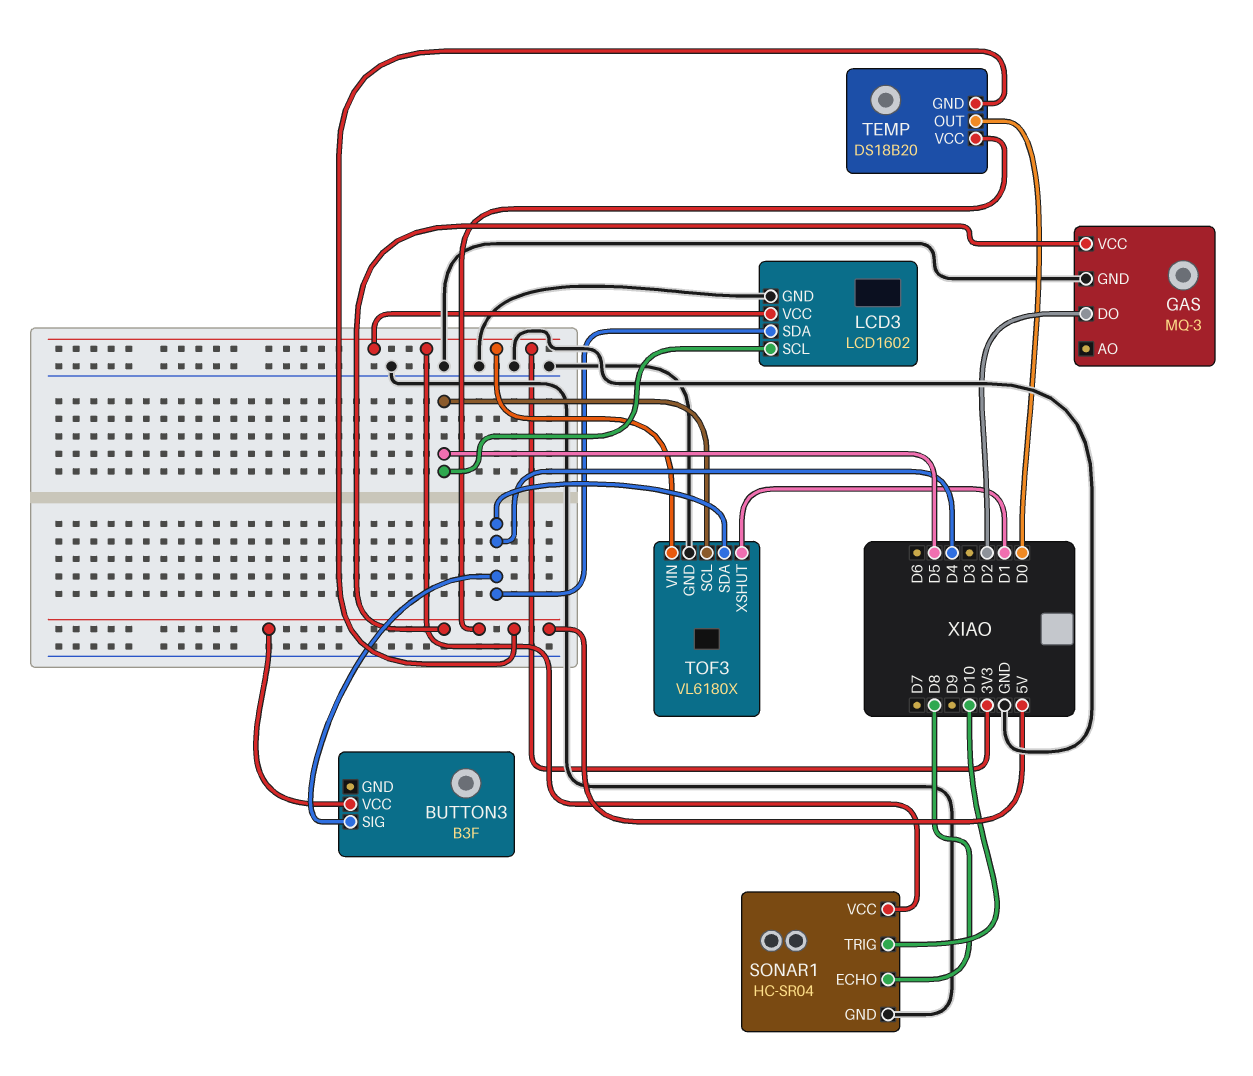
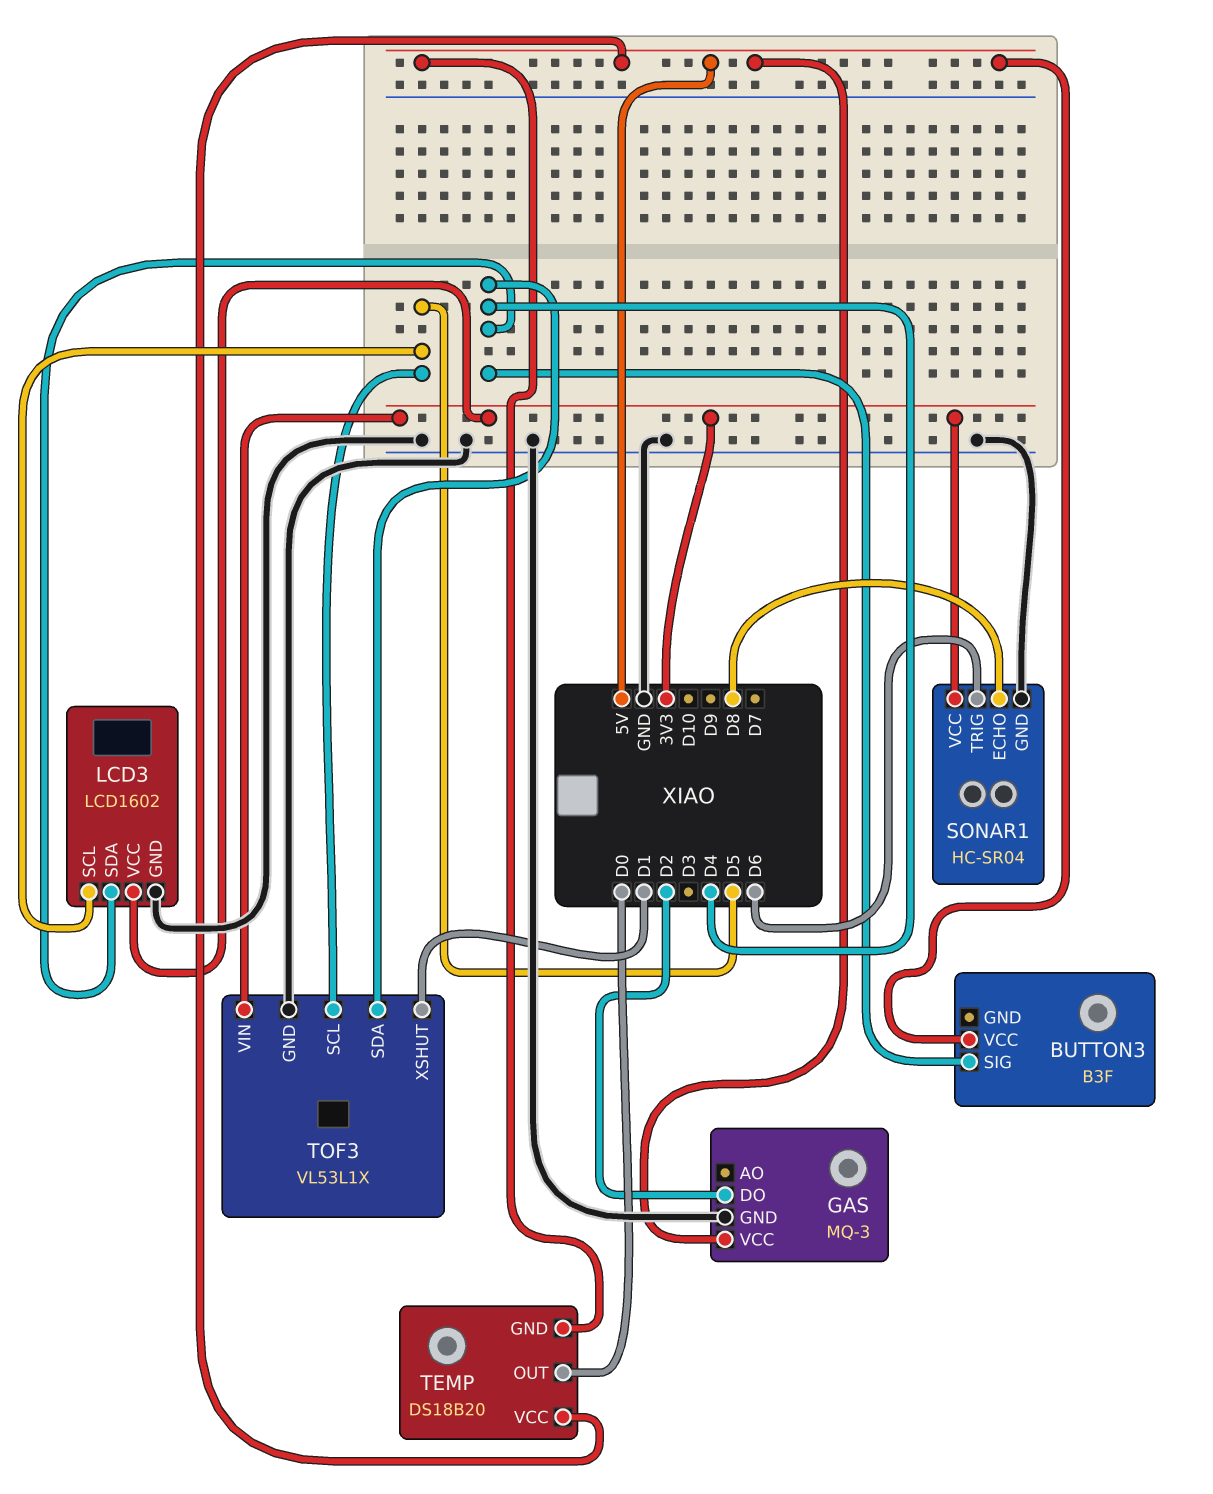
SONAR1 pin TRIG: D10 -> D6
TOF3: VL6180X -> VL53L1X

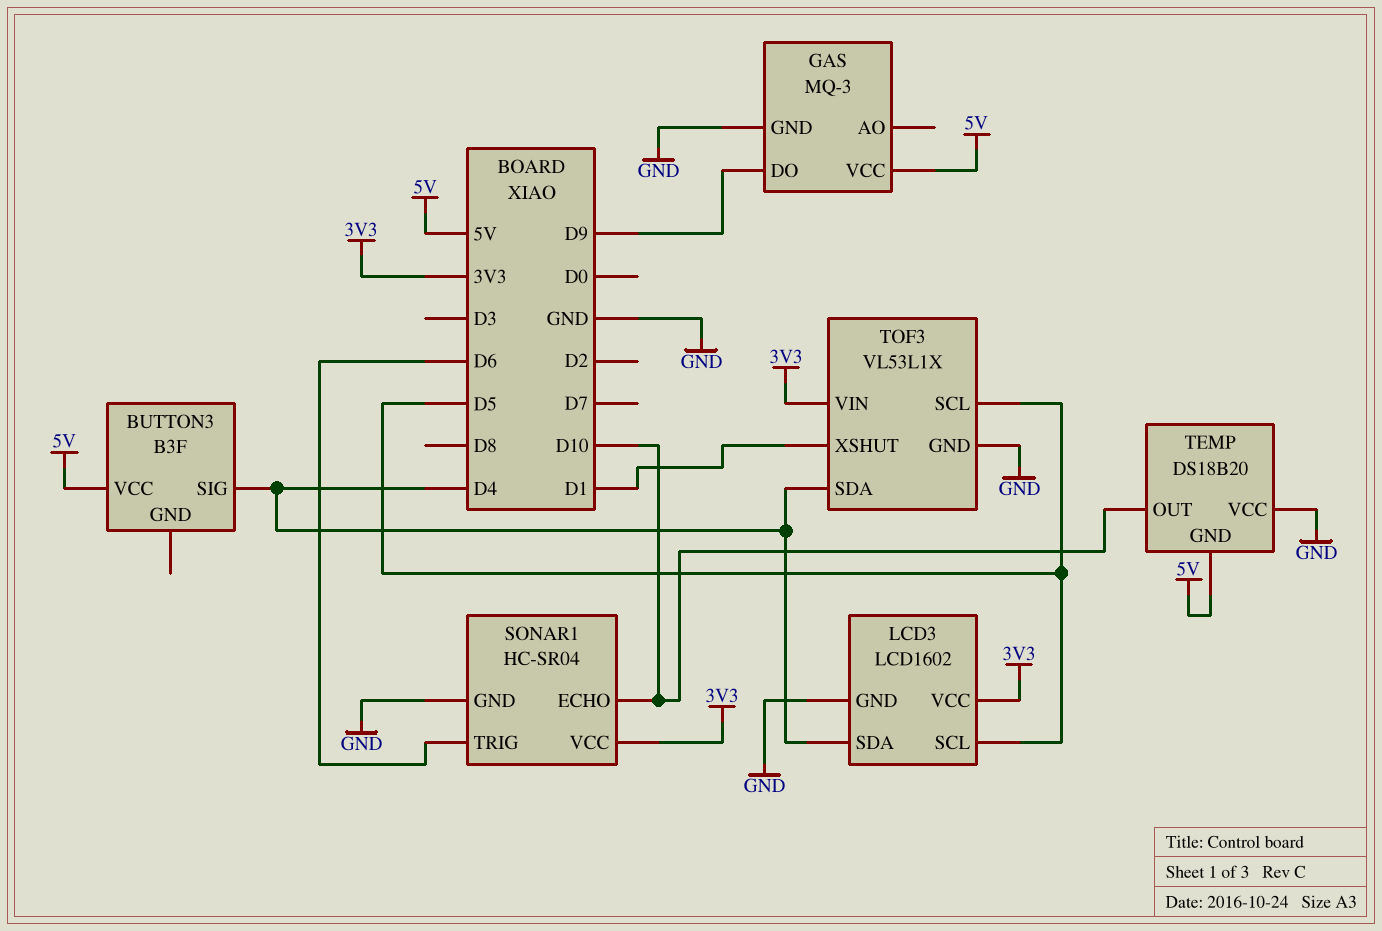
GAS pin DO: D2 -> D9
SONAR1 pin ECHO: D8 -> D10
TEMP pin OUT: D0 -> D10
TEMP pin VCC: 5V -> GND

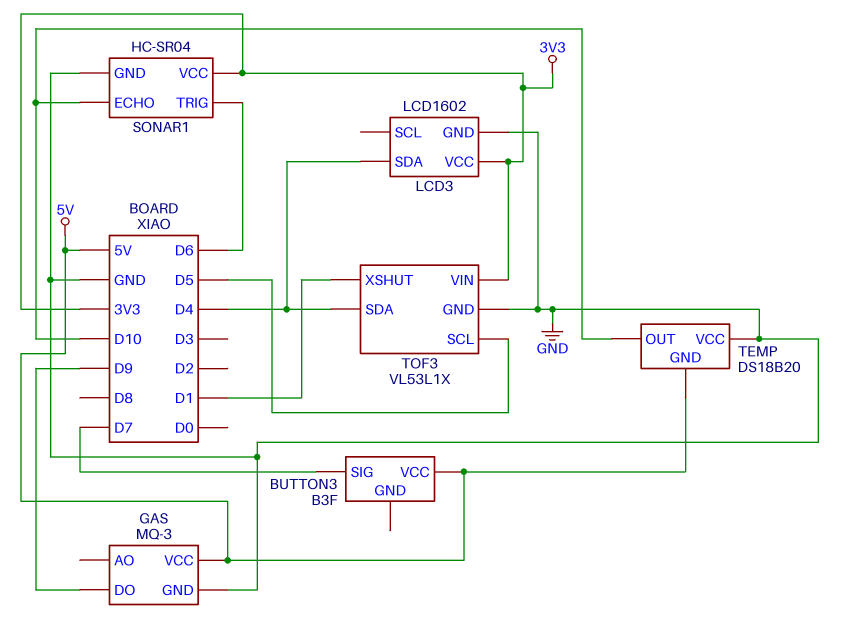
BUTTON3 pin SIG: D4 -> D7
LCD3 pin SCL: D5 -> none

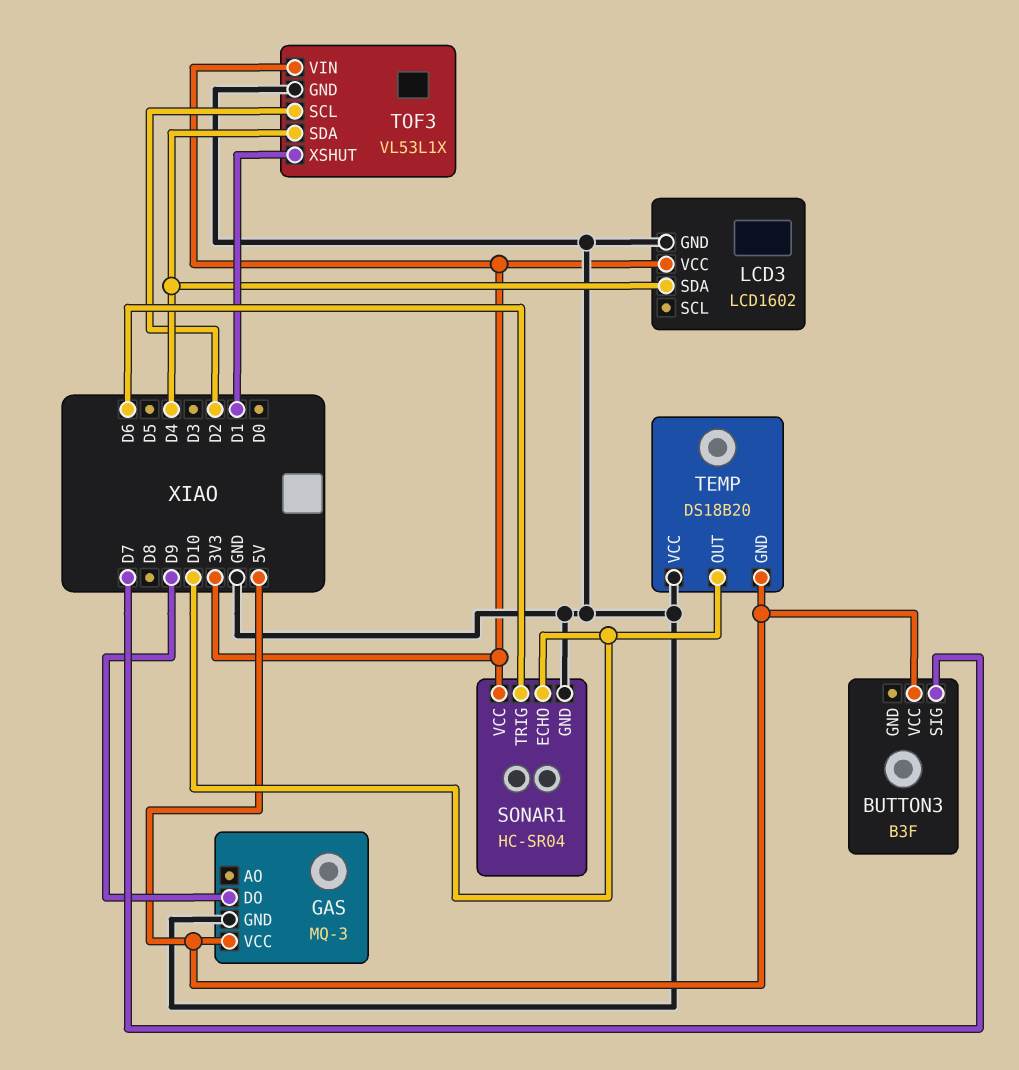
TOF3 pin SCL: D5 -> D2

